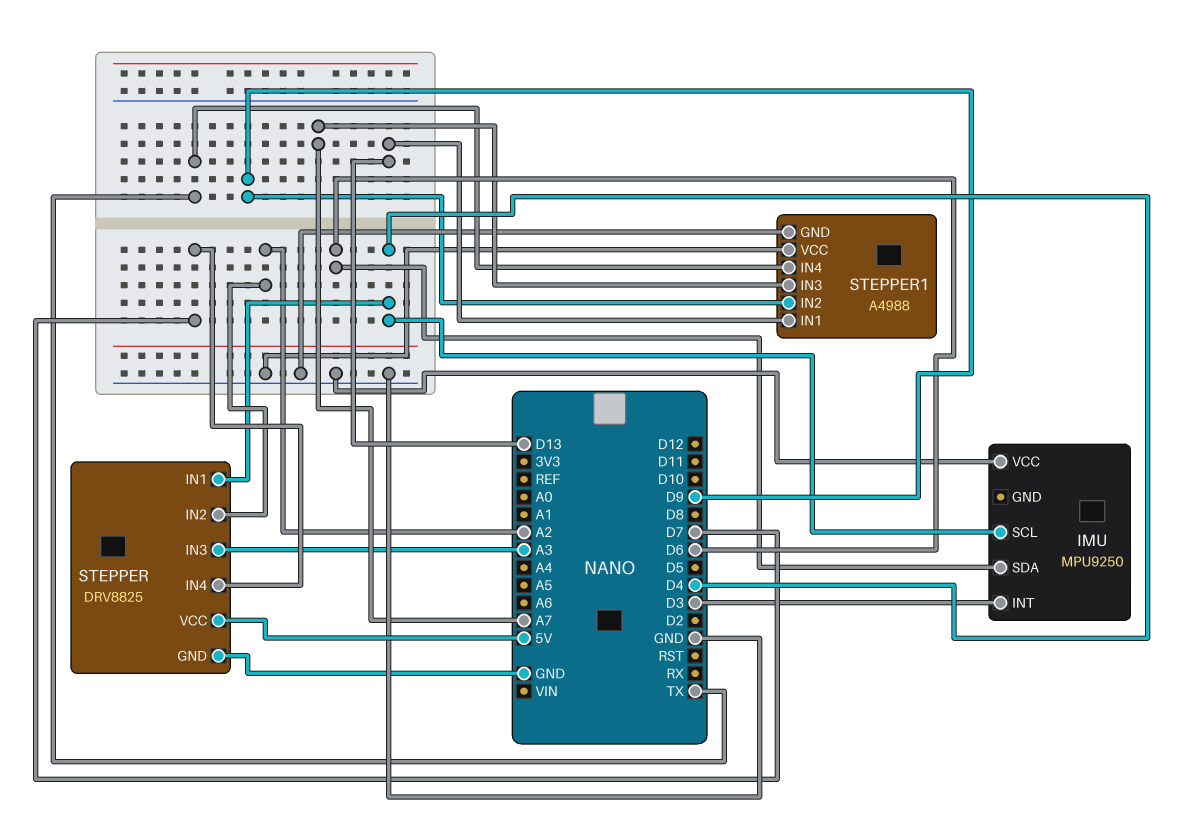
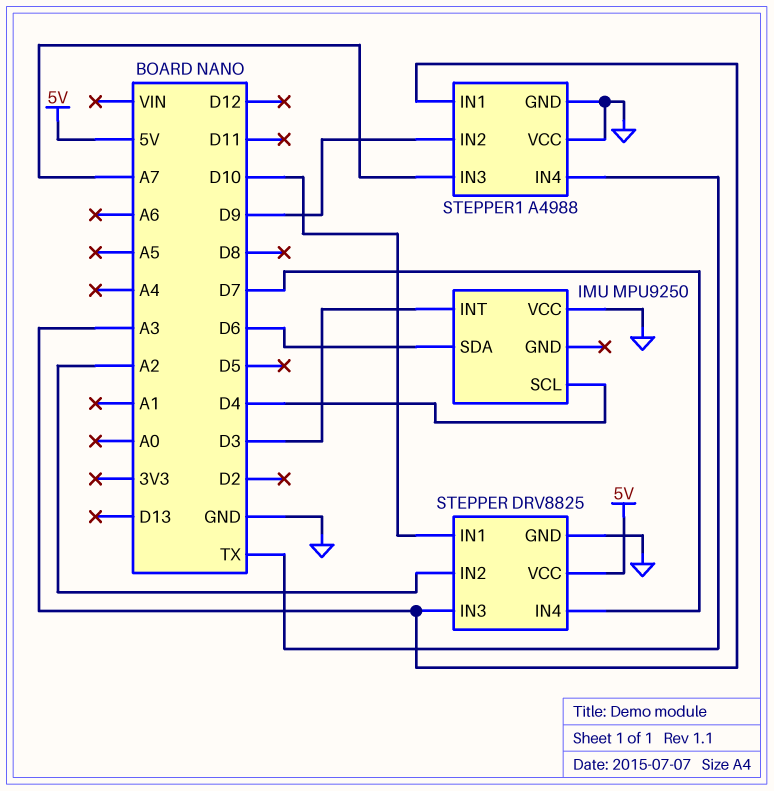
STEPPER pin IN1: D4 -> D10
STEPPER1 pin IN1: D13 -> A3

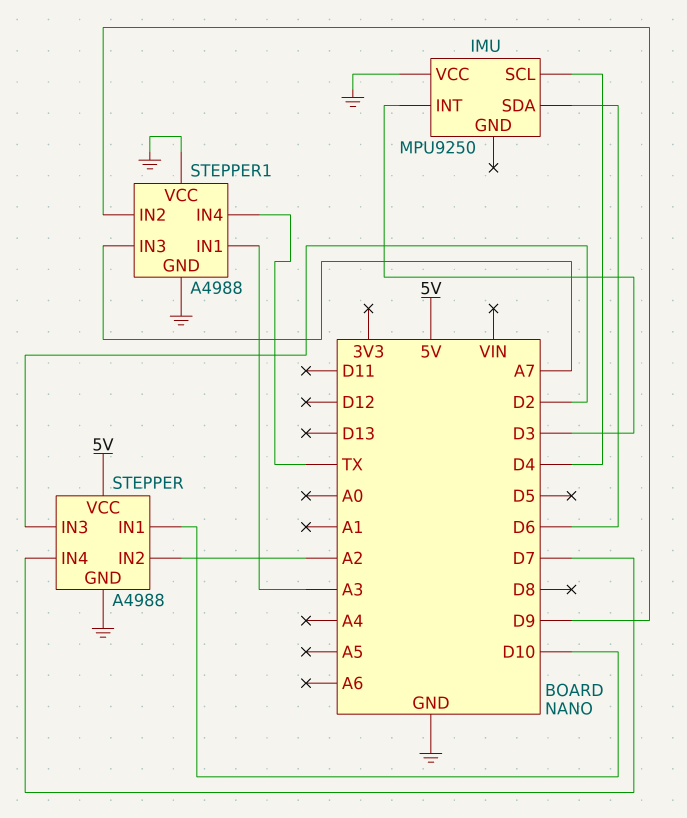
STEPPER: DRV8825 -> A4988
STEPPER pin IN3: A3 -> D2

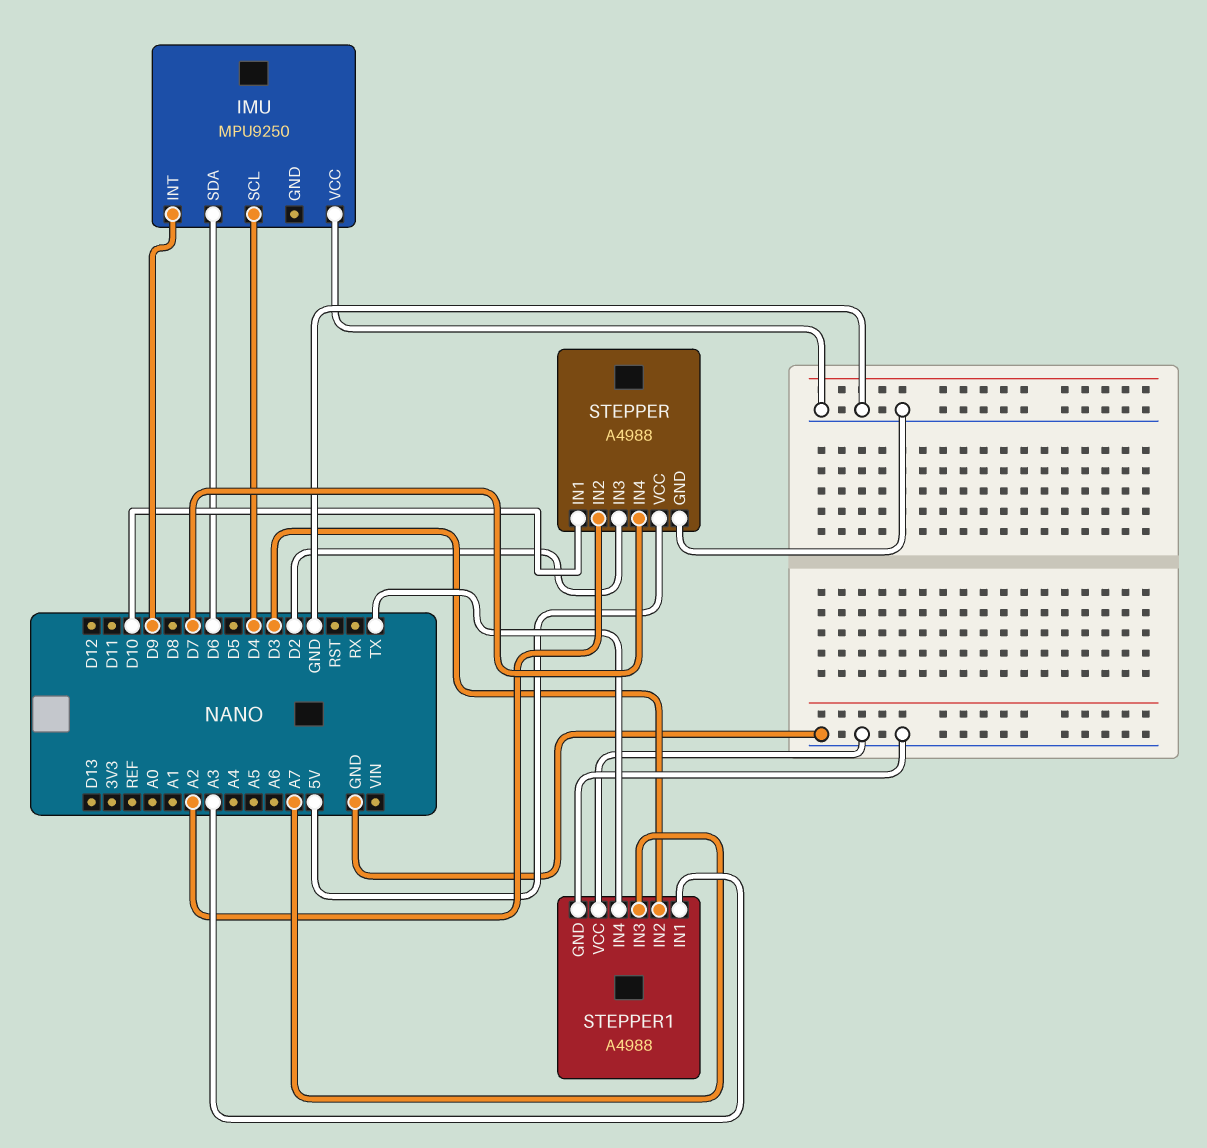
IMU pin INT: D3 -> D9
STEPPER1 pin IN2: D9 -> D3

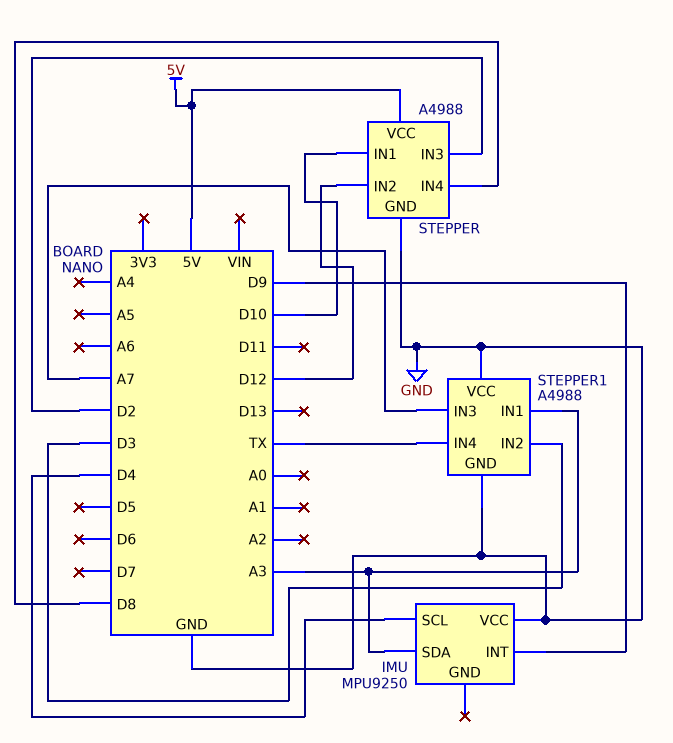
IMU pin SDA: D6 -> A3
STEPPER pin IN2: A2 -> D12
STEPPER pin IN4: D7 -> D8

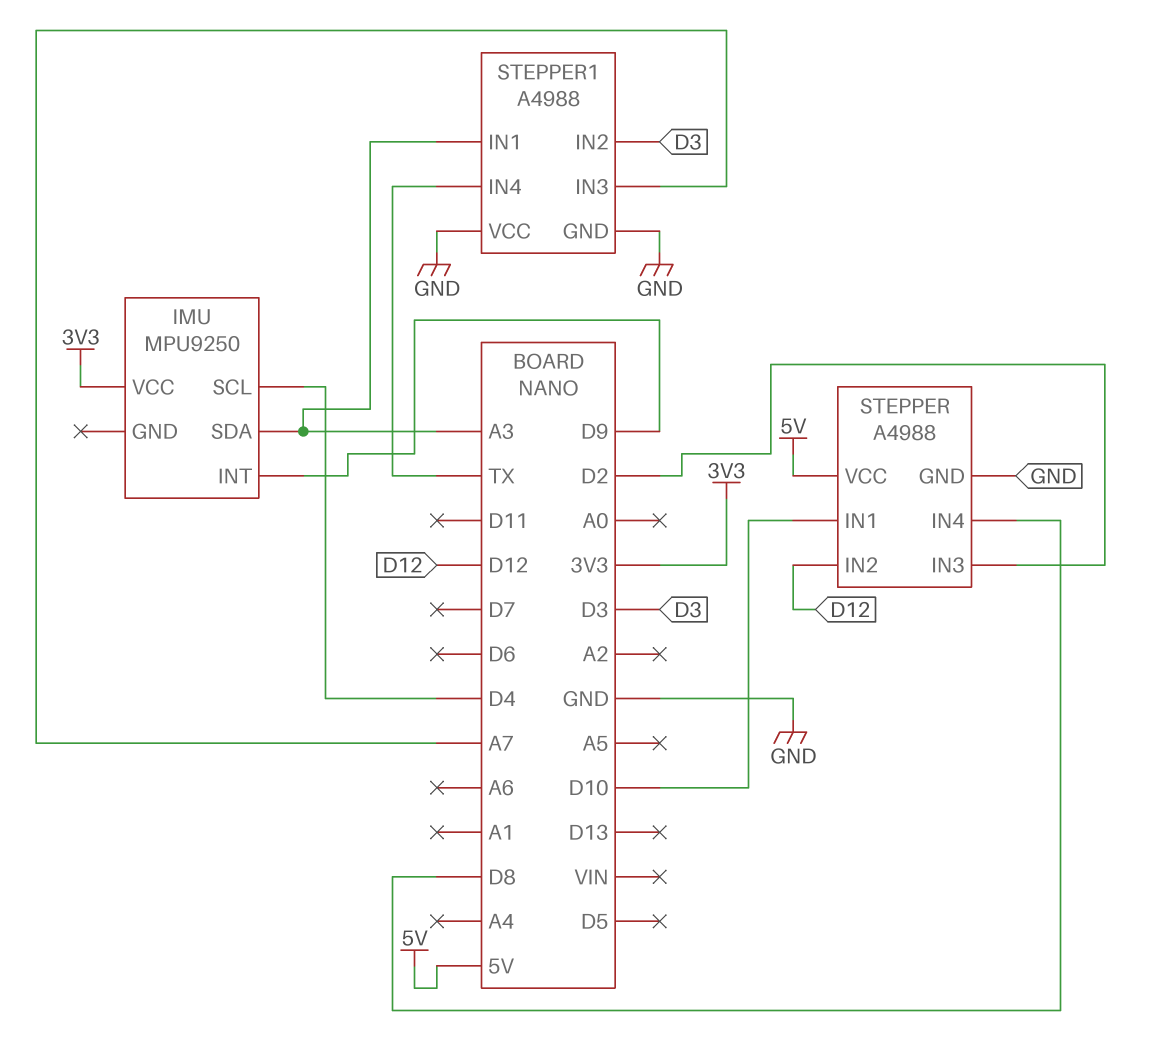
IMU pin VCC: GND -> 3V3

